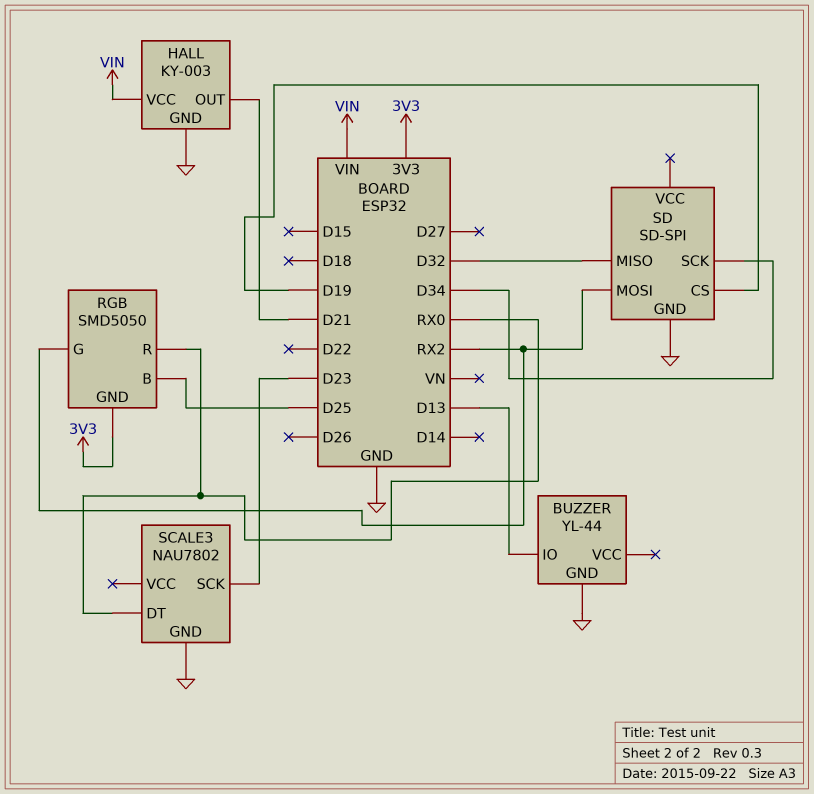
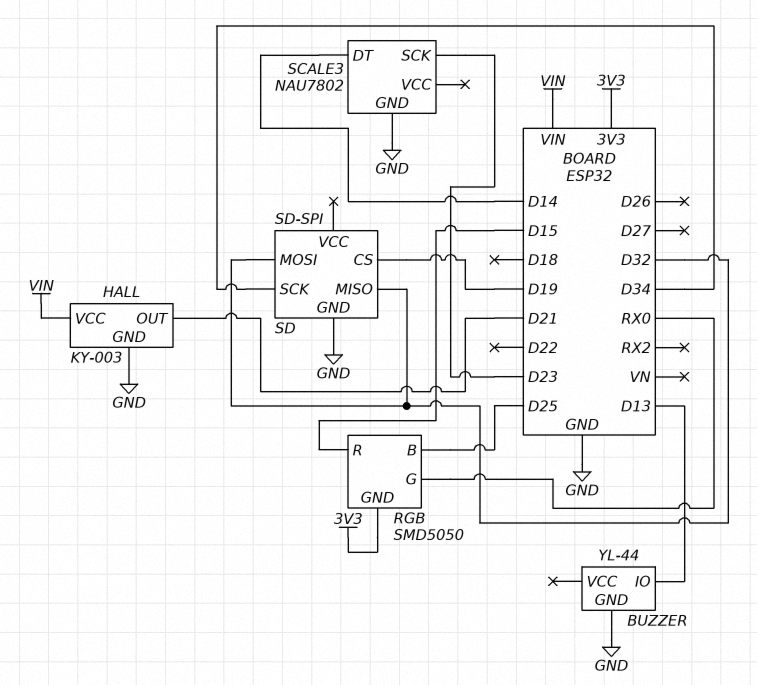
RGB pin G: RX2 -> RX0
RGB pin R: RX0 -> D15
SCALE3 pin DT: RX0 -> D14
SD pin MOSI: RX2 -> D32

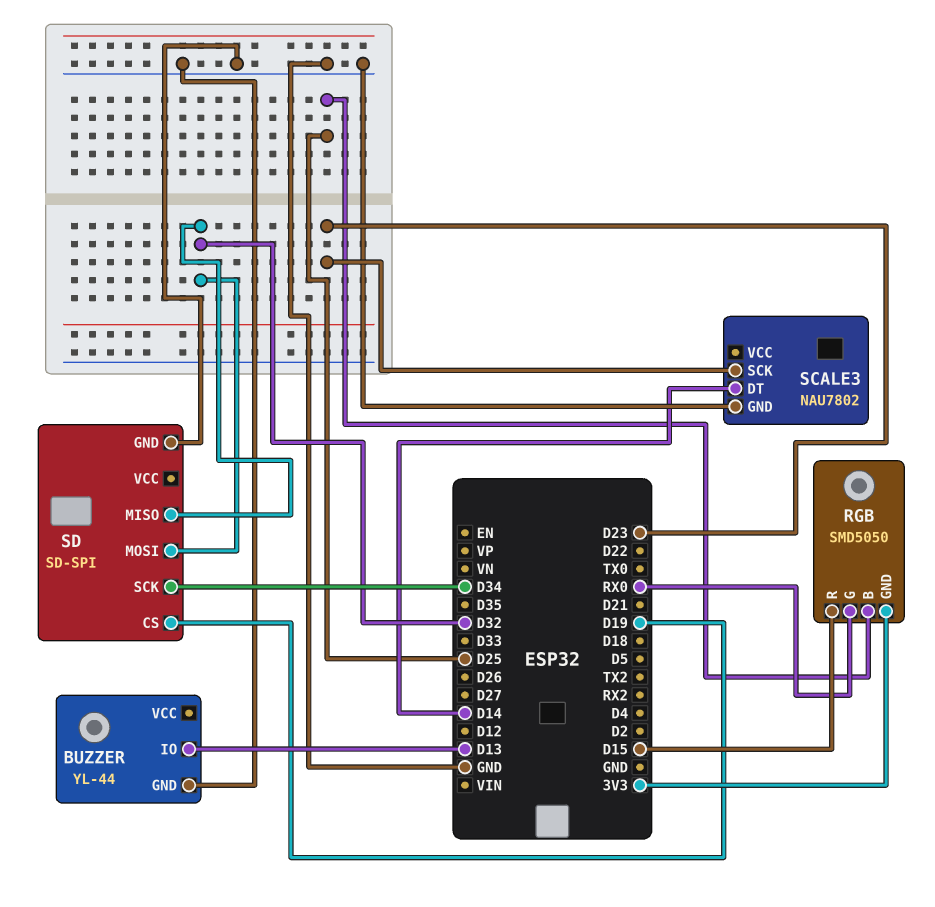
HALL: KY-003 -> none
HALL pin GND: GND -> none
HALL pin OUT: D21 -> none
HALL pin VCC: VIN -> none

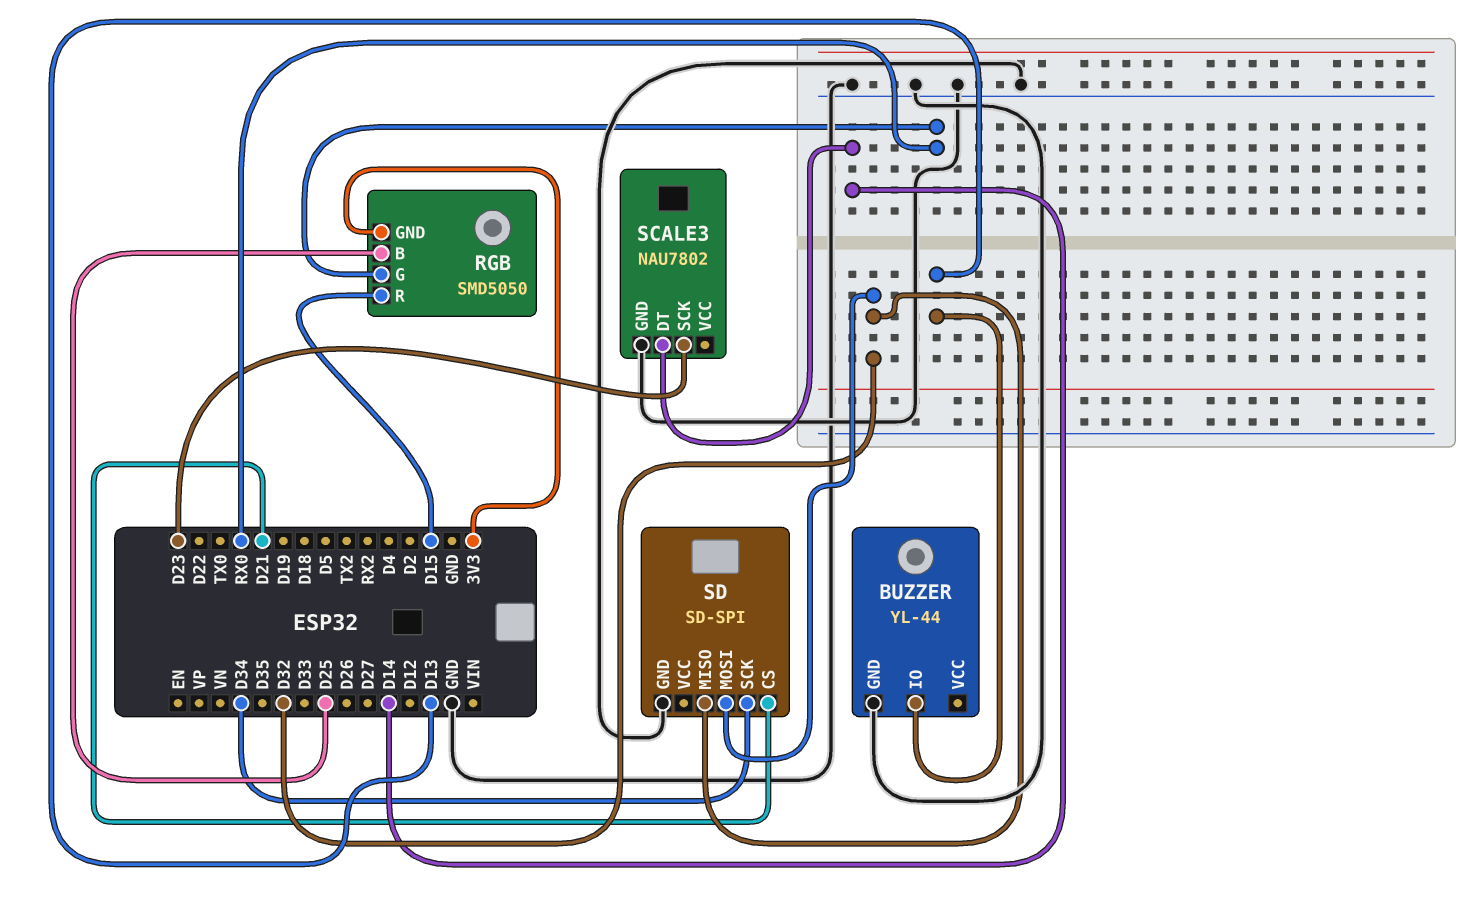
SD pin CS: D19 -> D21

